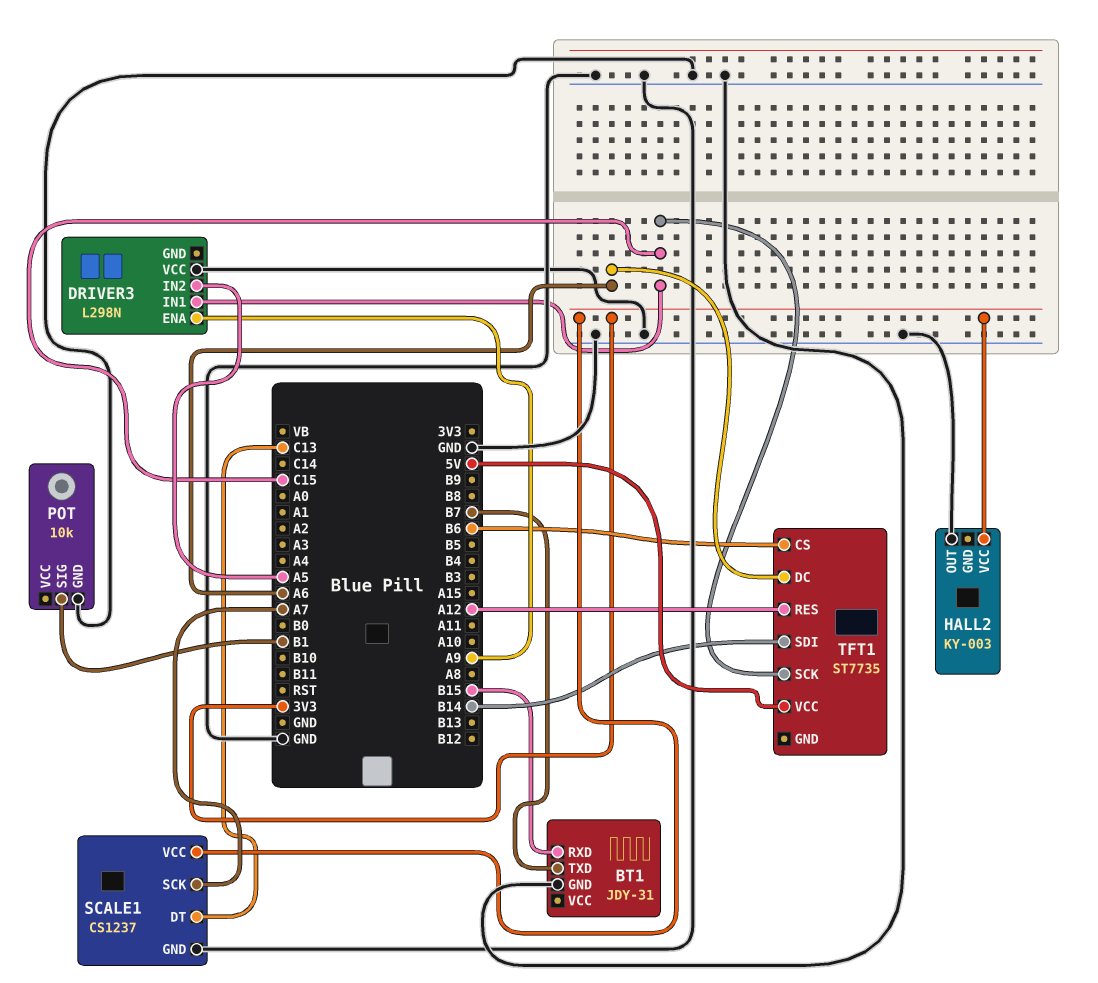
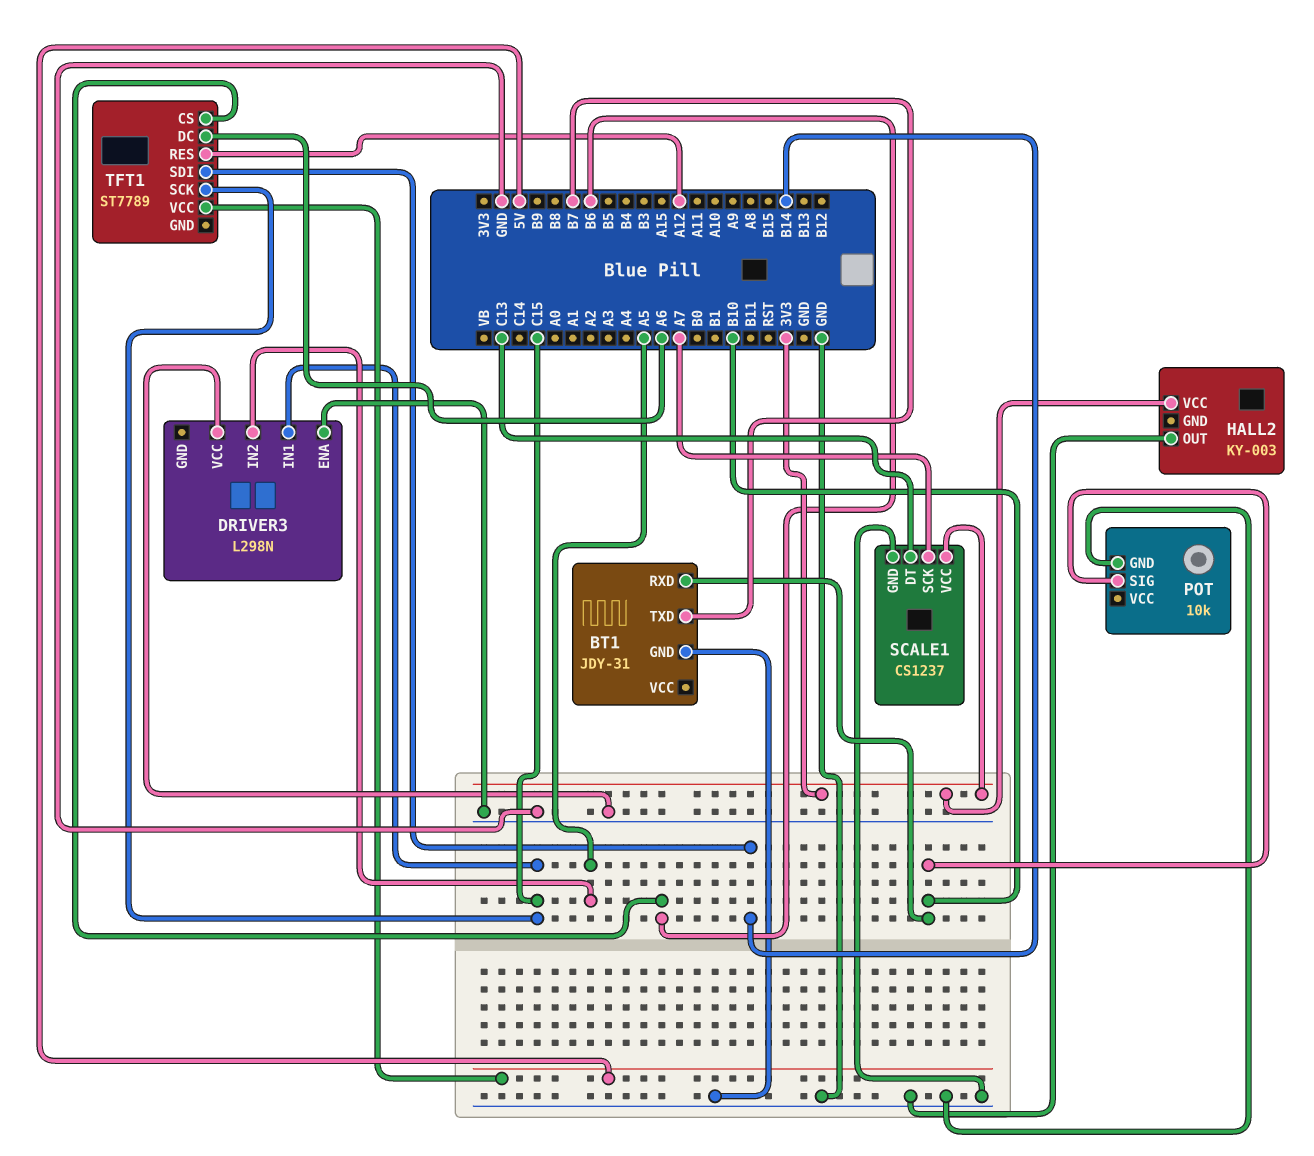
BT1 pin RXD: B15 -> B10
DRIVER3 pin ENA: A9 -> GND
POT pin SIG: B1 -> B10
TFT1: ST7735 -> ST7789

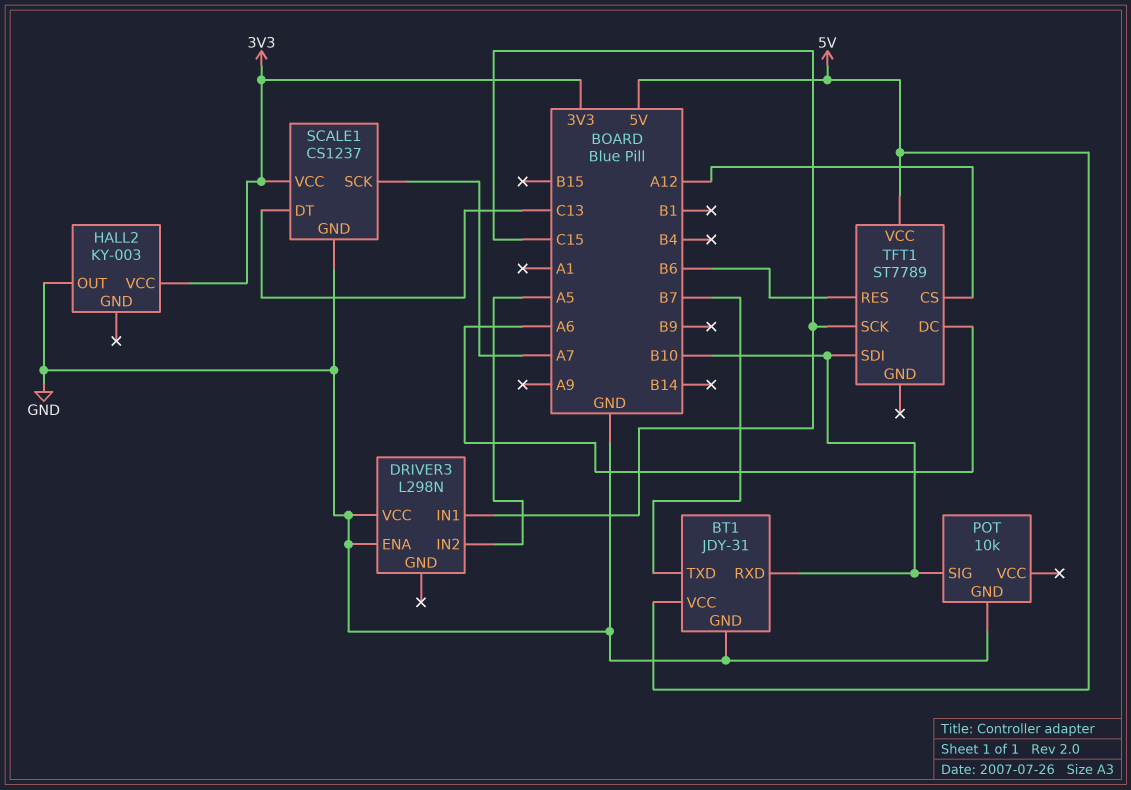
BT1 pin VCC: none -> 5V
TFT1 pin CS: B6 -> A12
TFT1 pin RES: A12 -> B6
TFT1 pin SDI: B14 -> B10

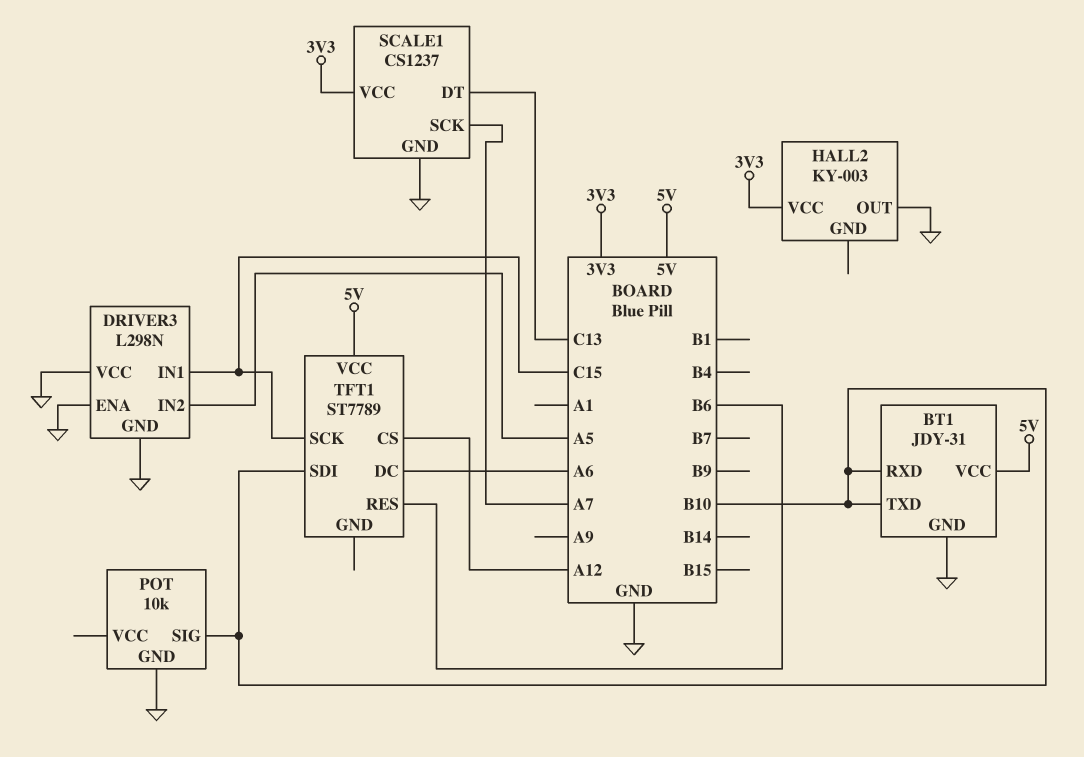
BT1 pin TXD: B7 -> B10
DRIVER3 pin GND: none -> GND

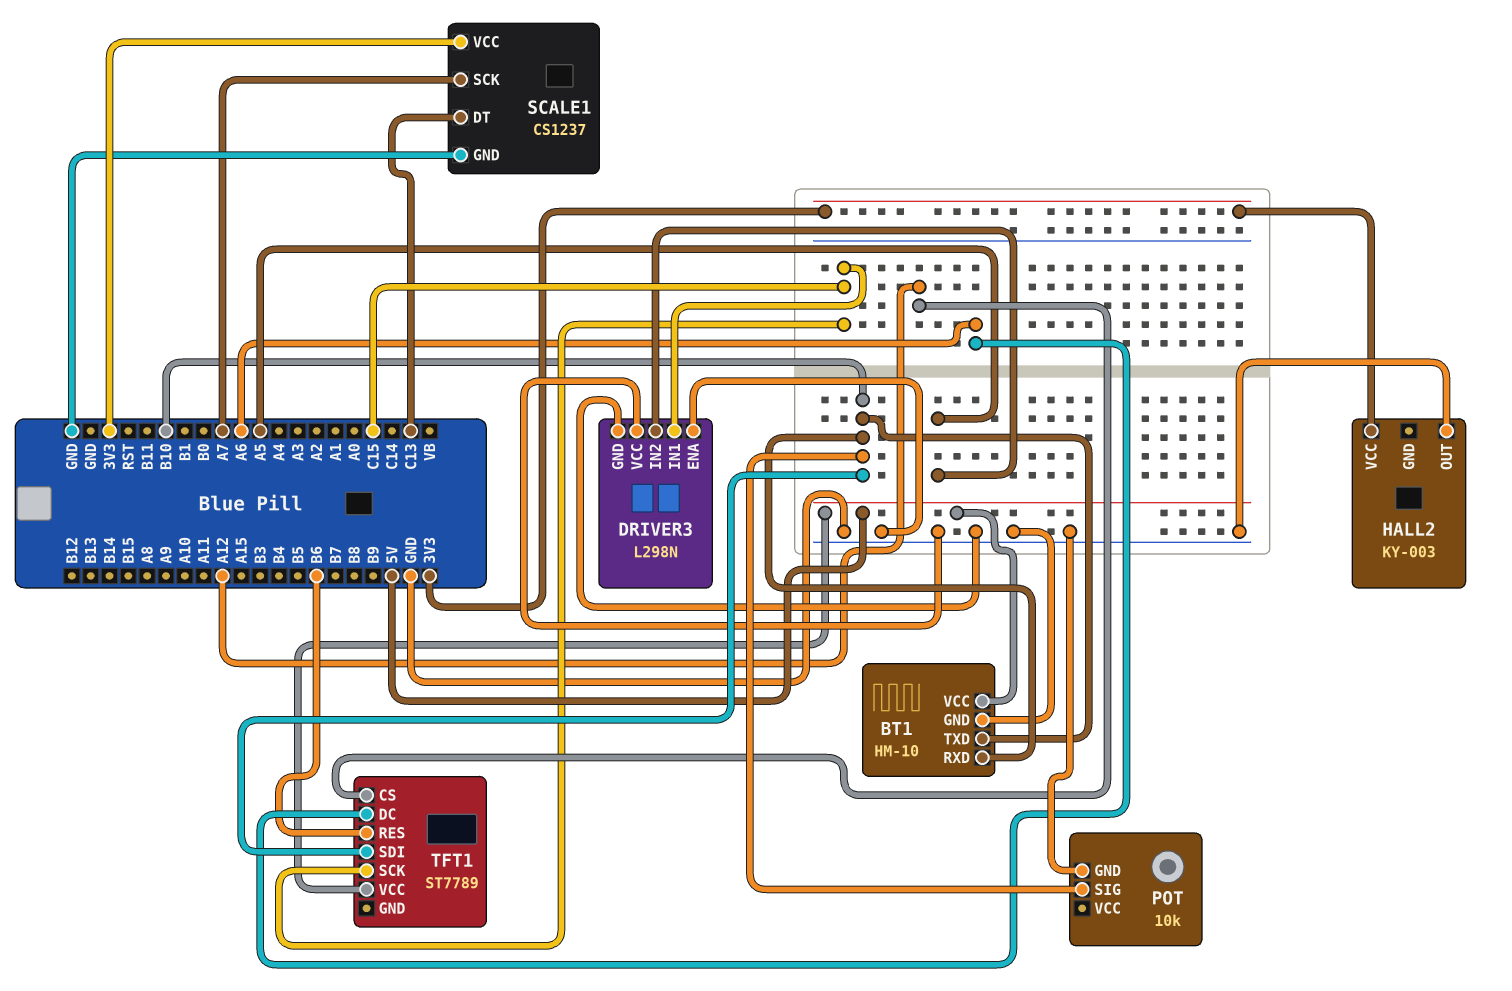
BT1: JDY-31 -> HM-10

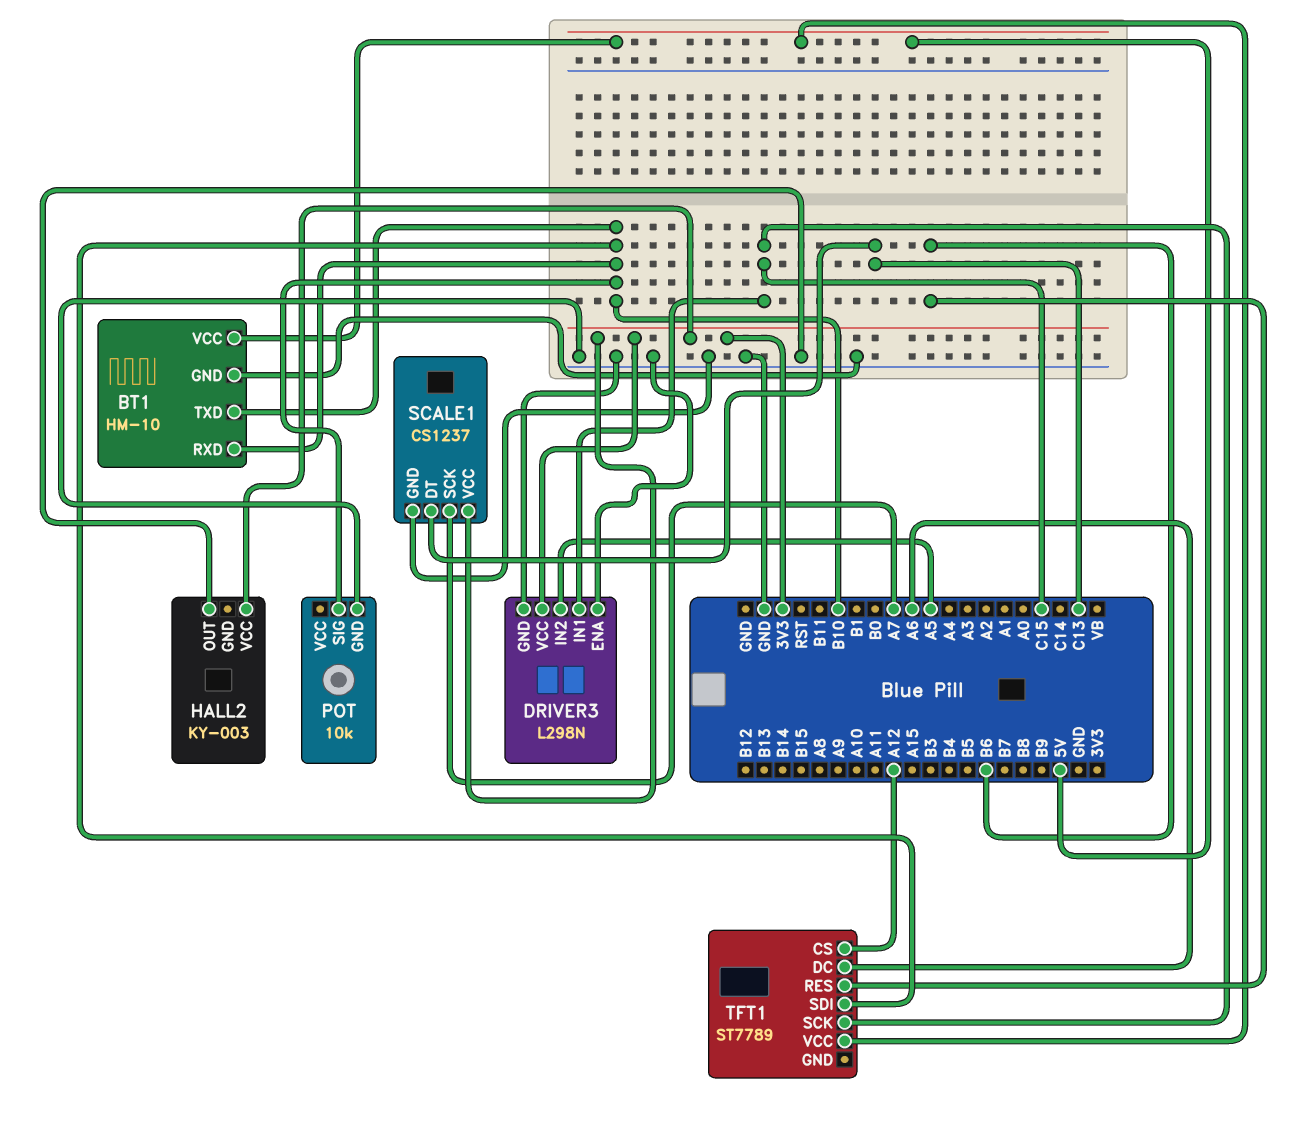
DRIVER3 pin VCC: GND -> 3V3

